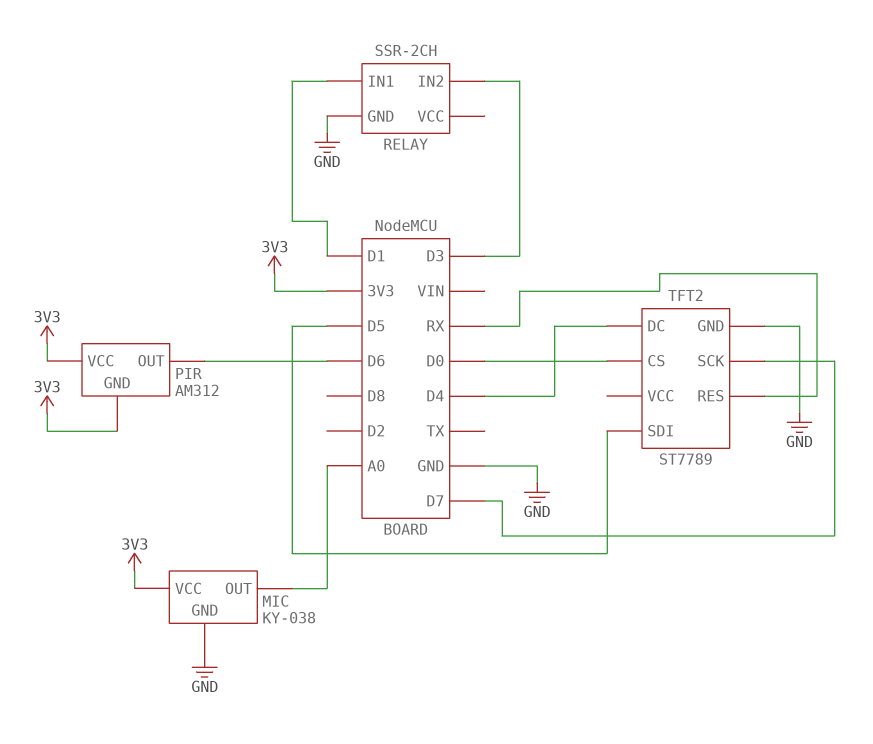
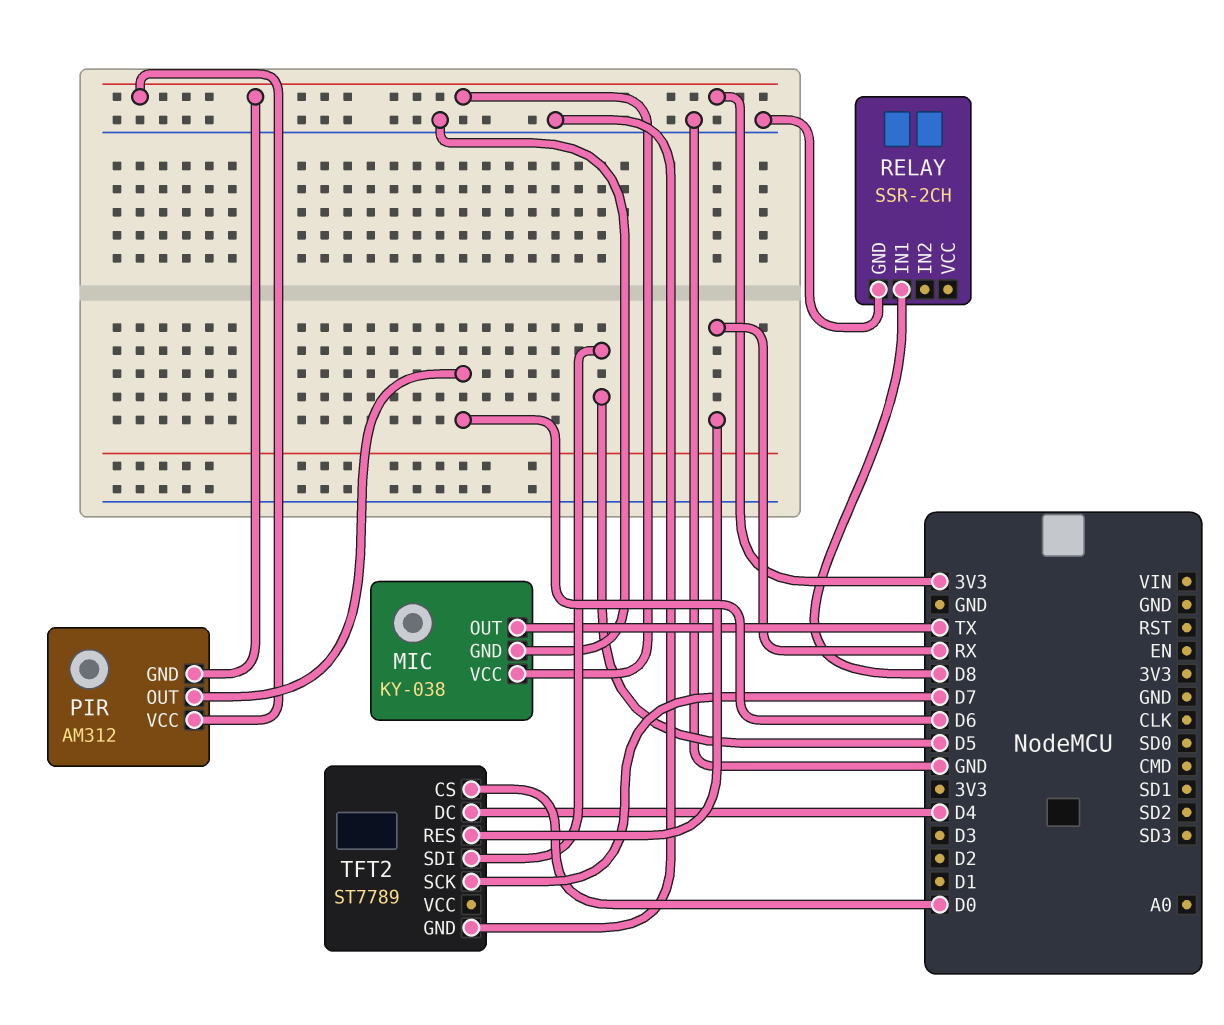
MIC pin OUT: A0 -> TX
RELAY pin IN1: D1 -> D8
RELAY pin IN2: D3 -> none

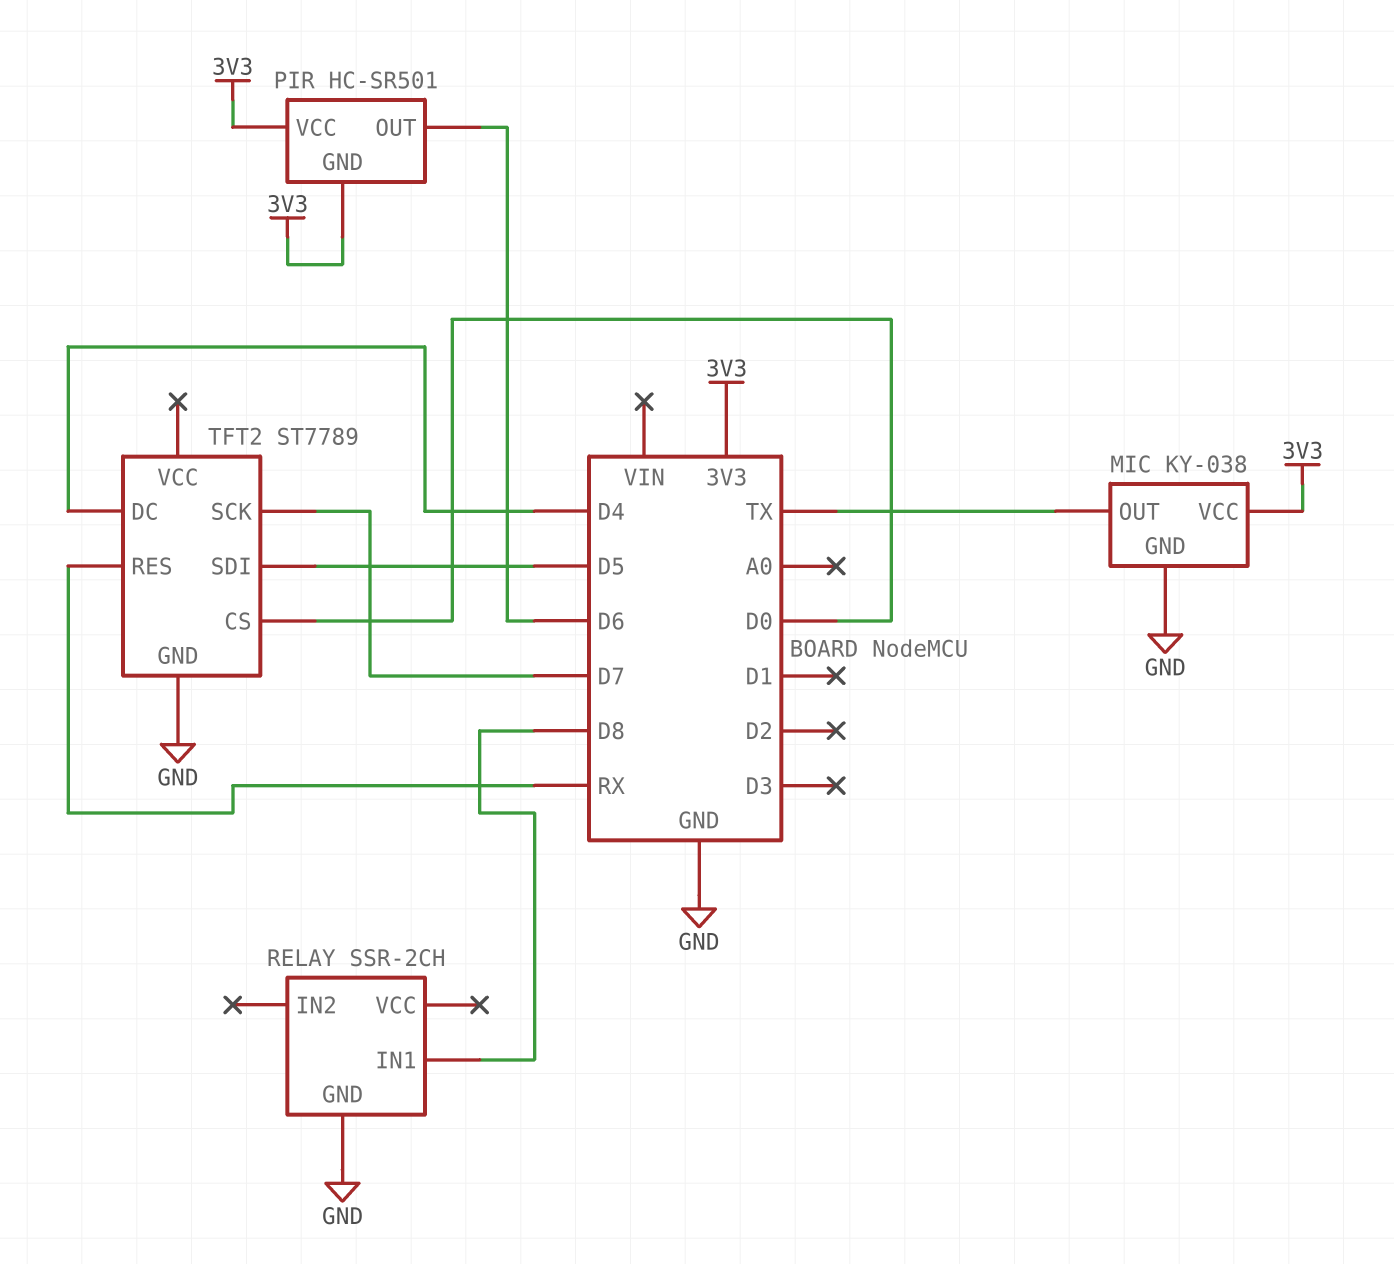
PIR: AM312 -> HC-SR501

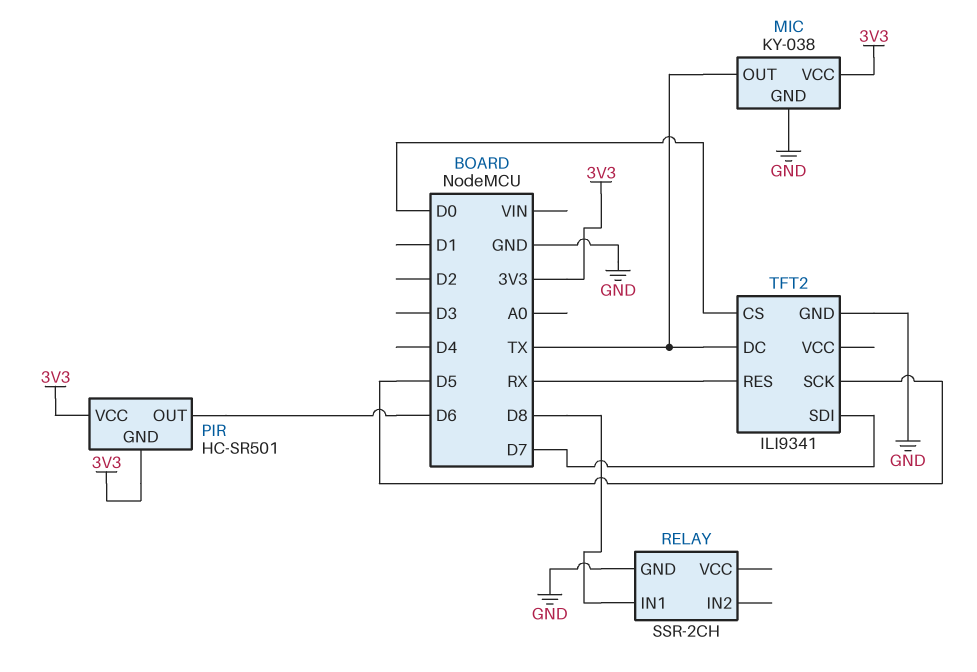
TFT2: ST7789 -> ILI9341
TFT2 pin DC: D4 -> TX
TFT2 pin SCK: D7 -> D5
TFT2 pin SDI: D5 -> D7

